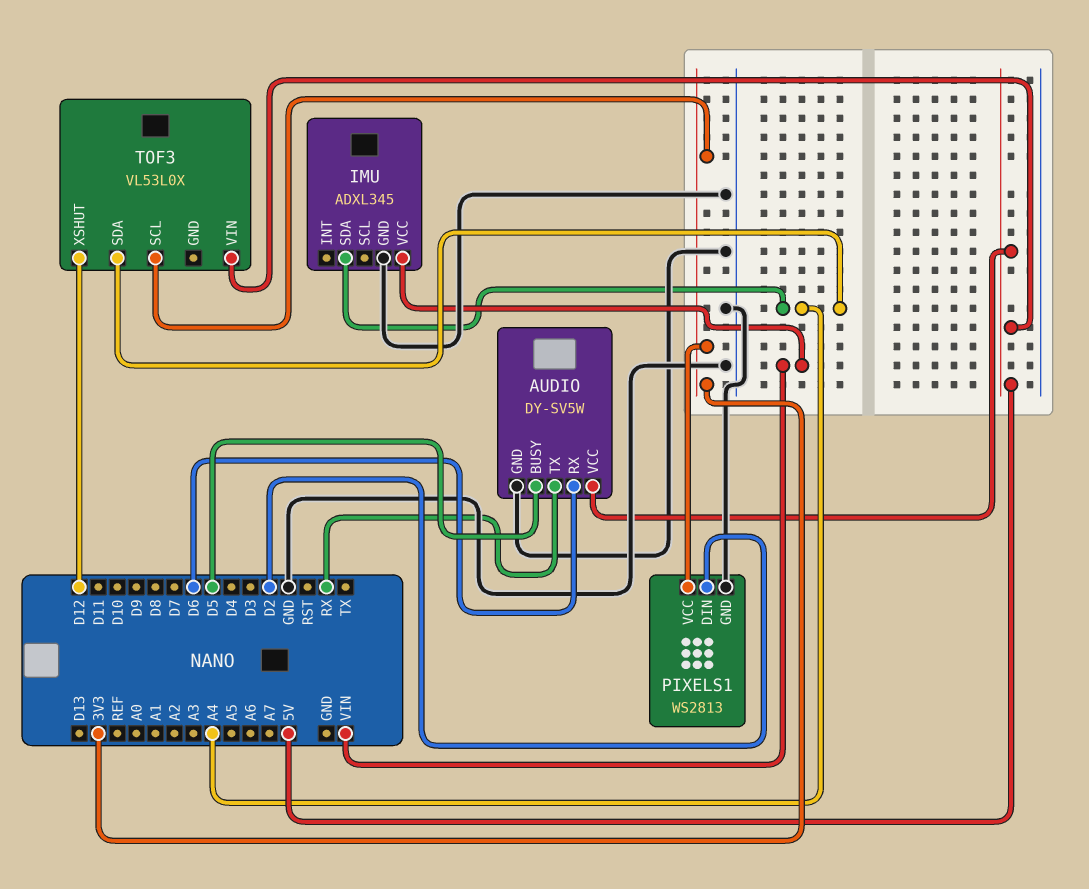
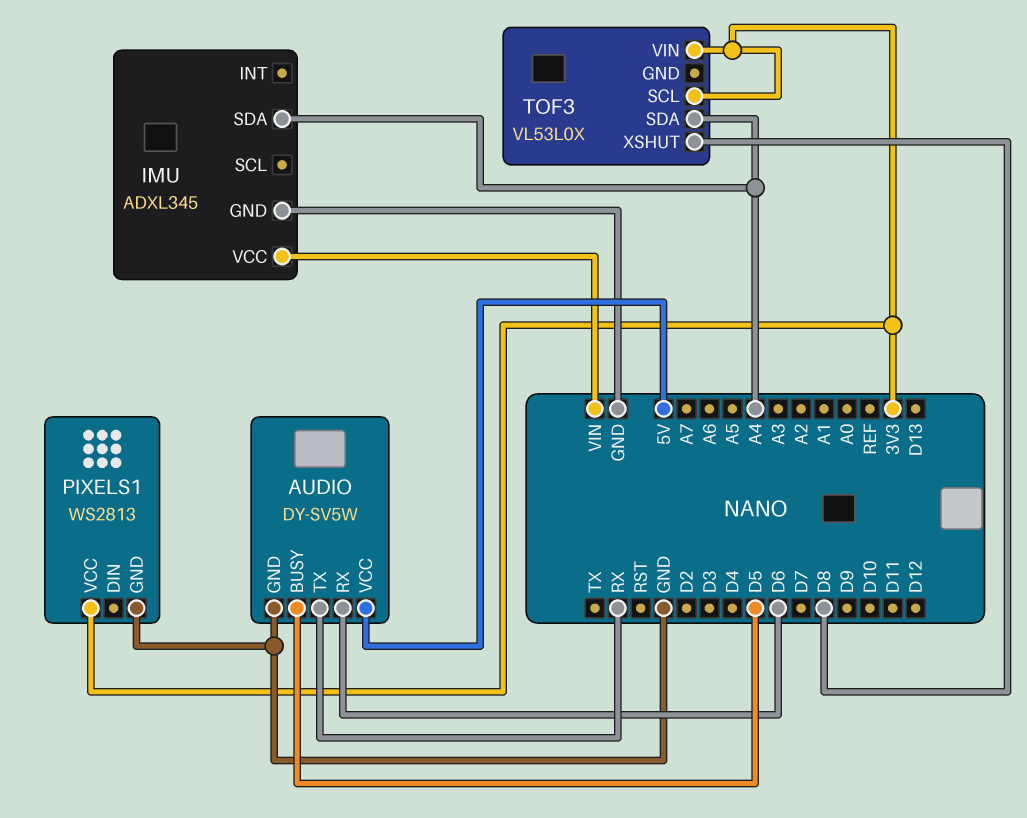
PIXELS1 pin DIN: D2 -> none
TOF3 pin VIN: 5V -> 3V3
TOF3 pin XSHUT: D12 -> D8

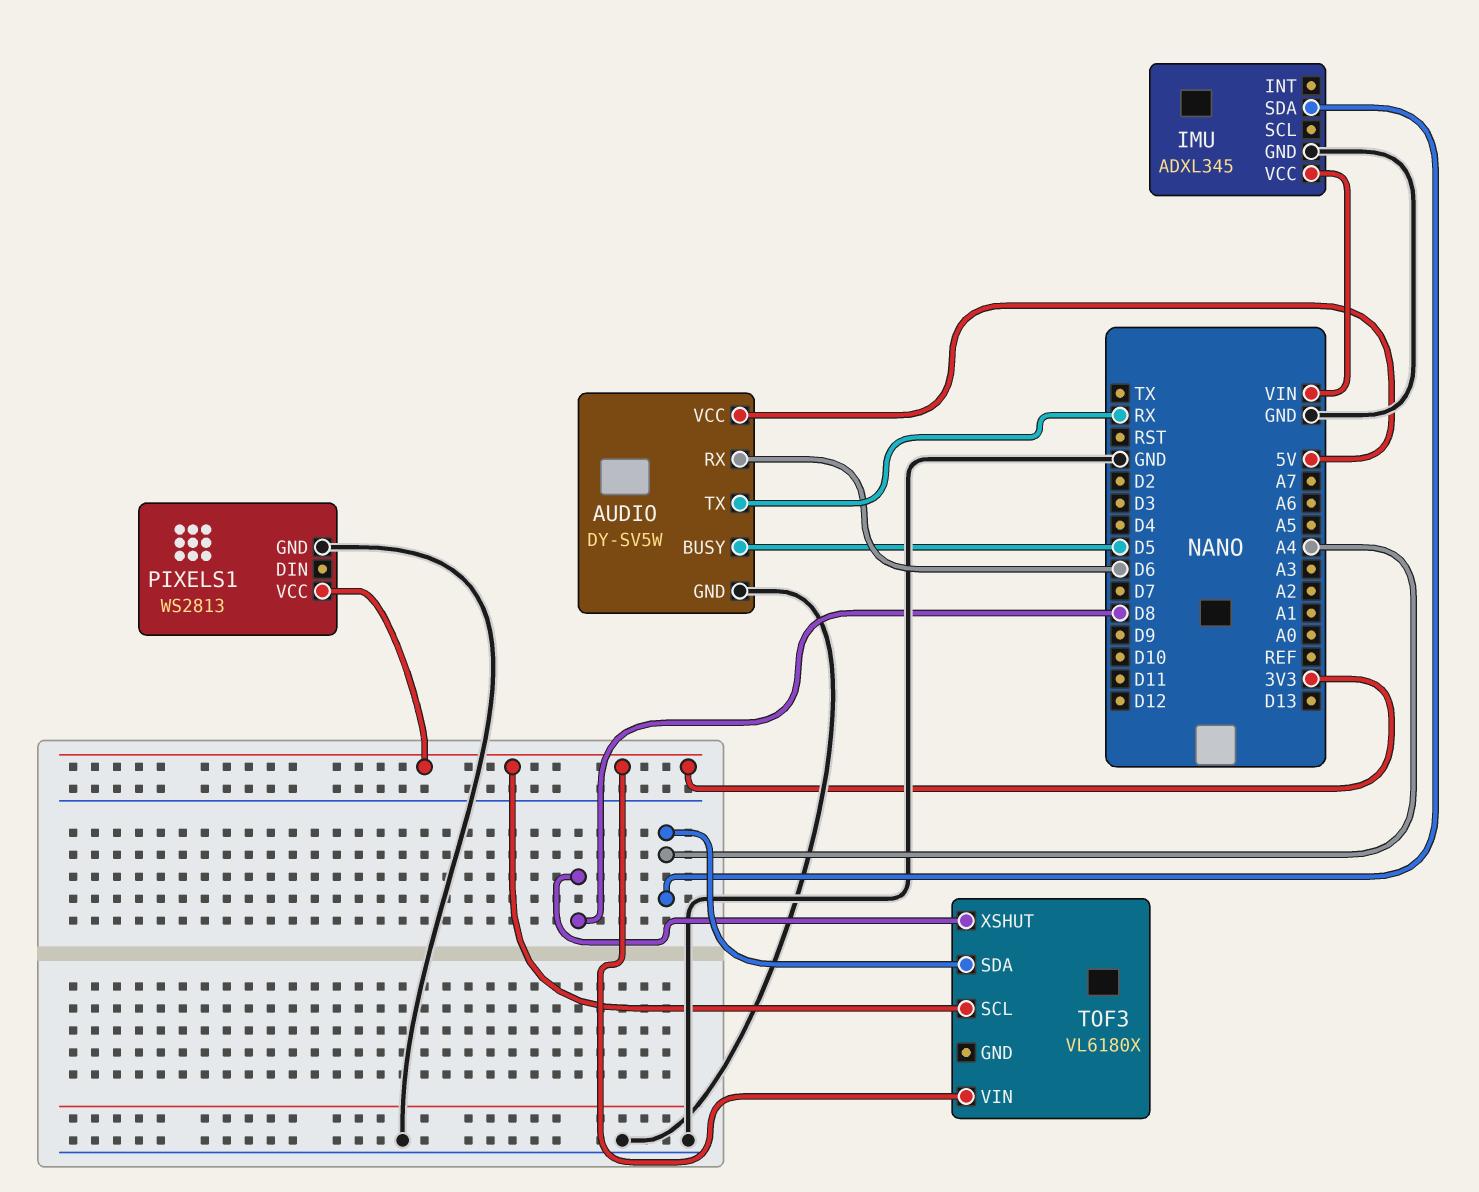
TOF3: VL53L0X -> VL6180X

